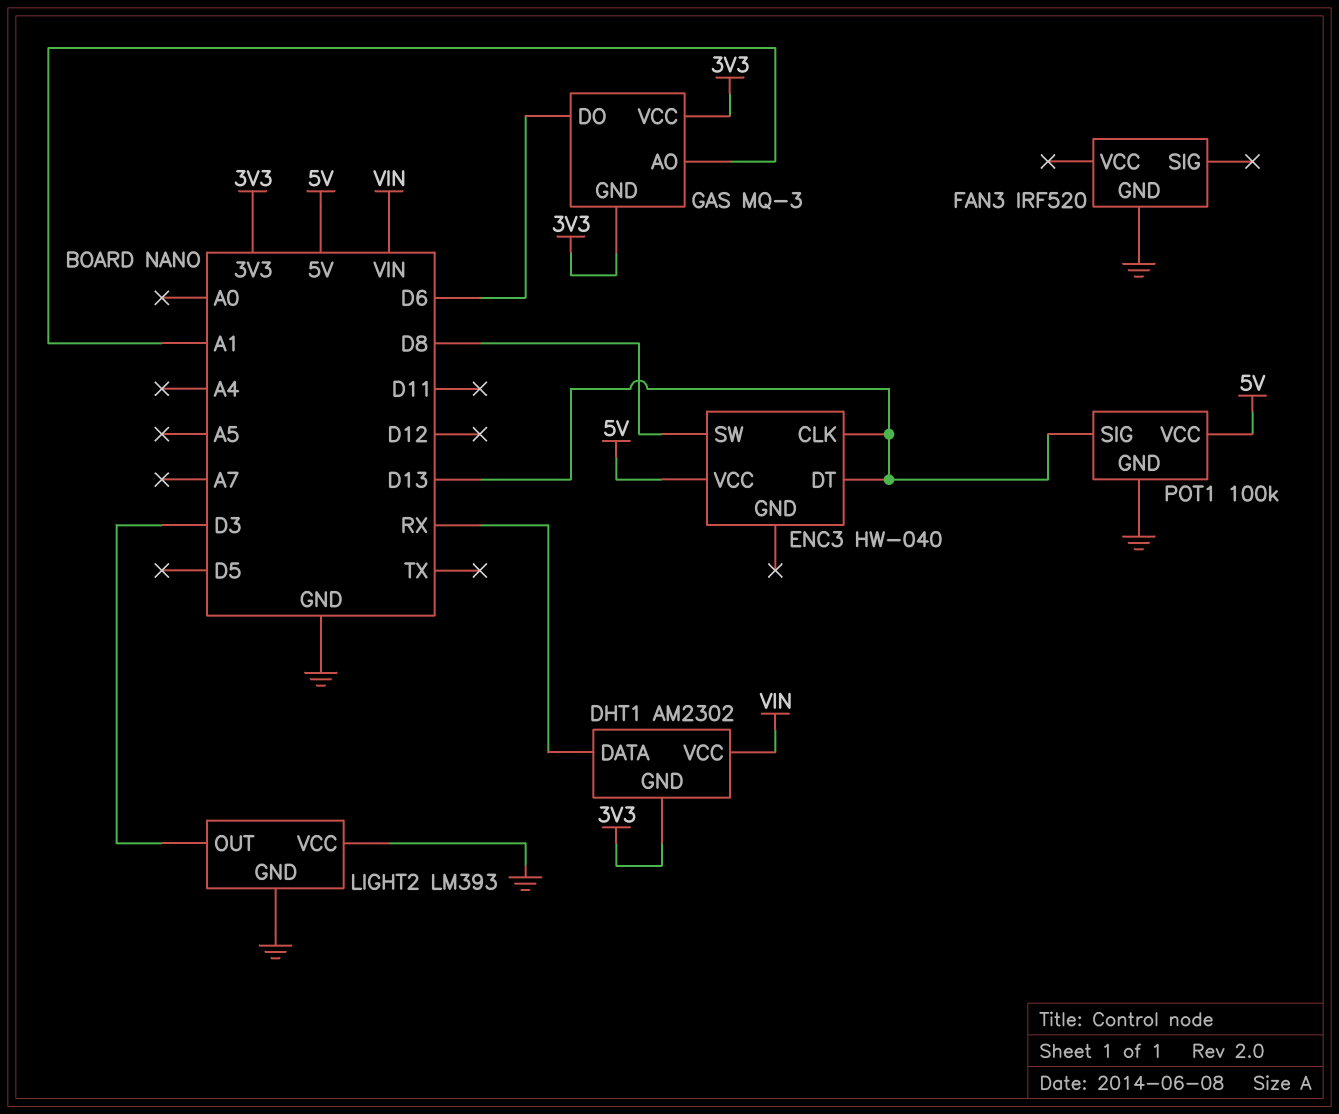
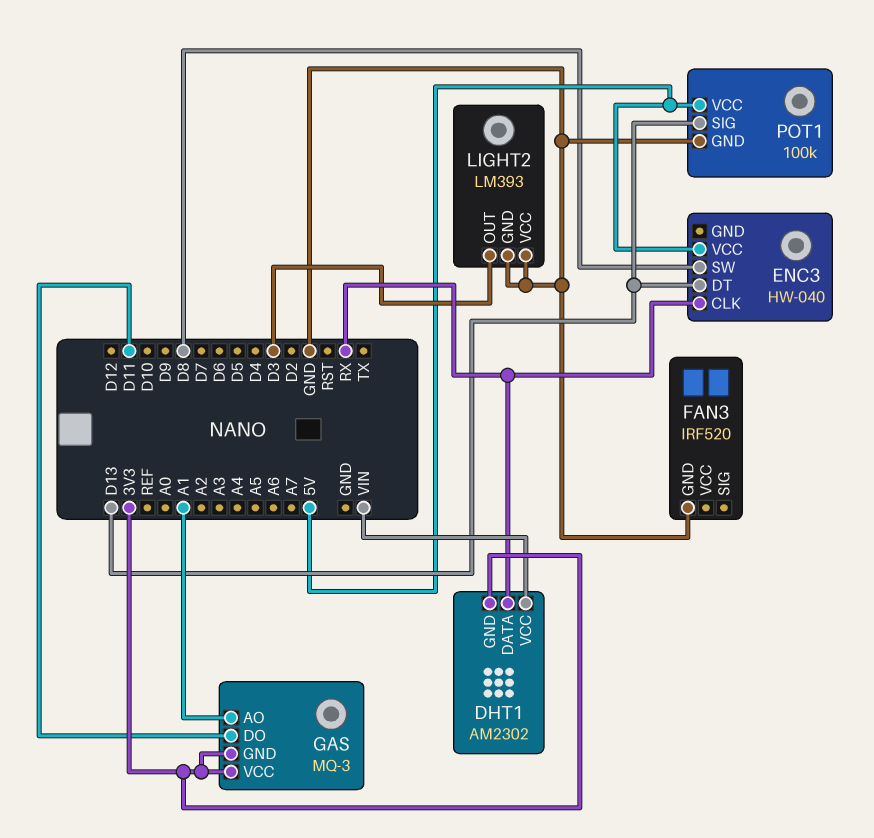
ENC3 pin CLK: D13 -> RX
GAS pin DO: D6 -> D11

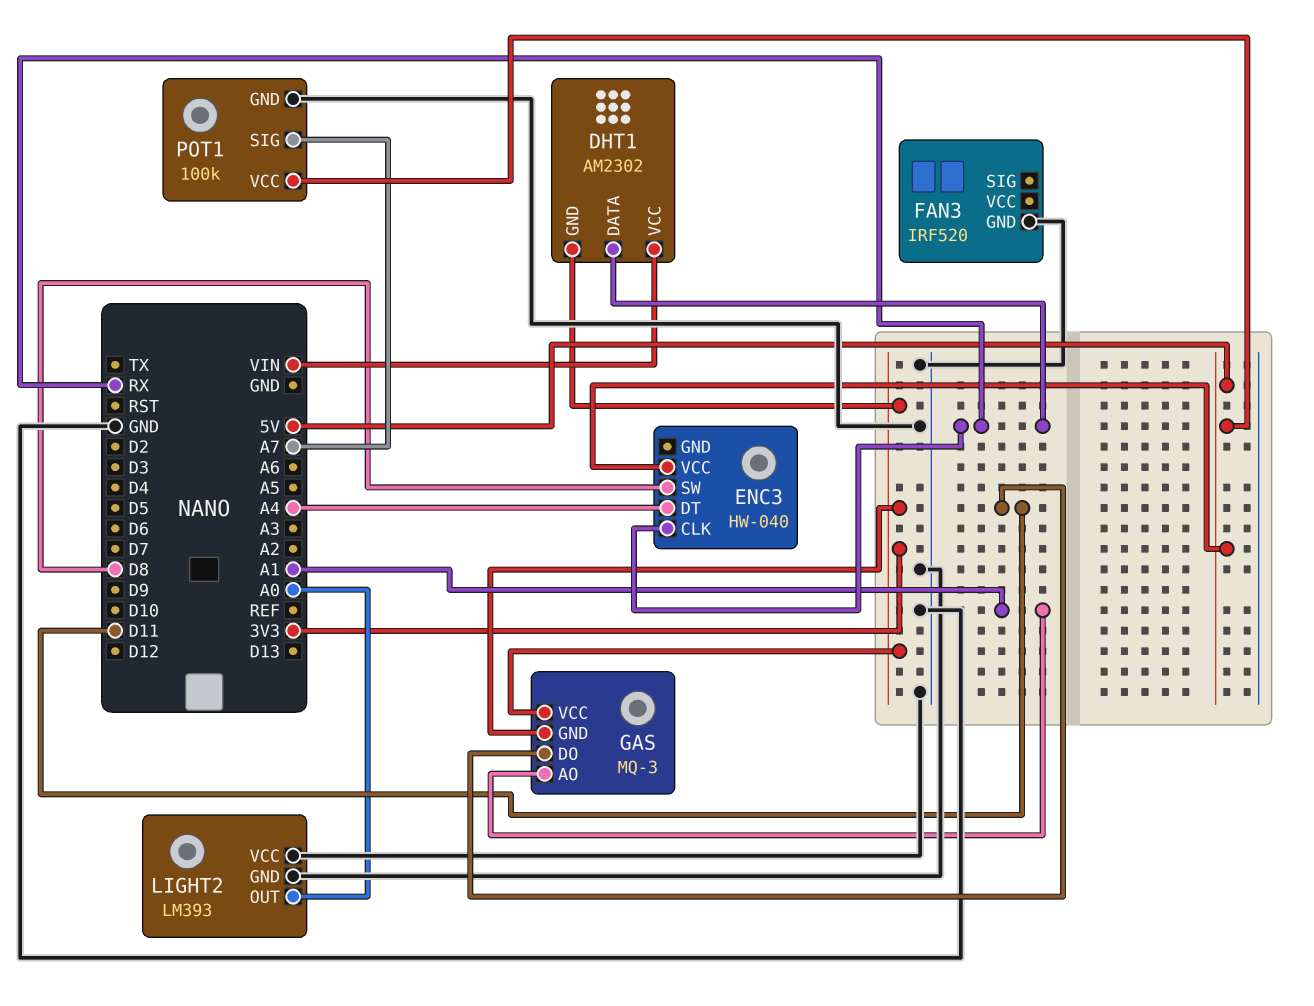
ENC3 pin DT: D13 -> A4
LIGHT2 pin OUT: D3 -> A0
POT1 pin SIG: D13 -> A7

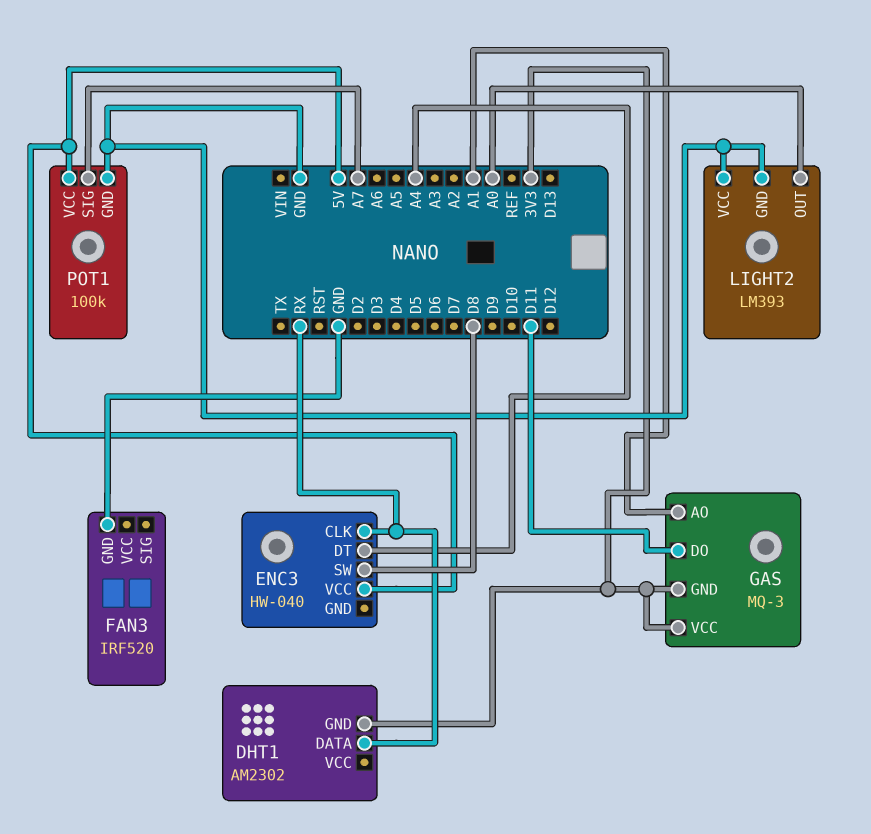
DHT1 pin VCC: VIN -> none

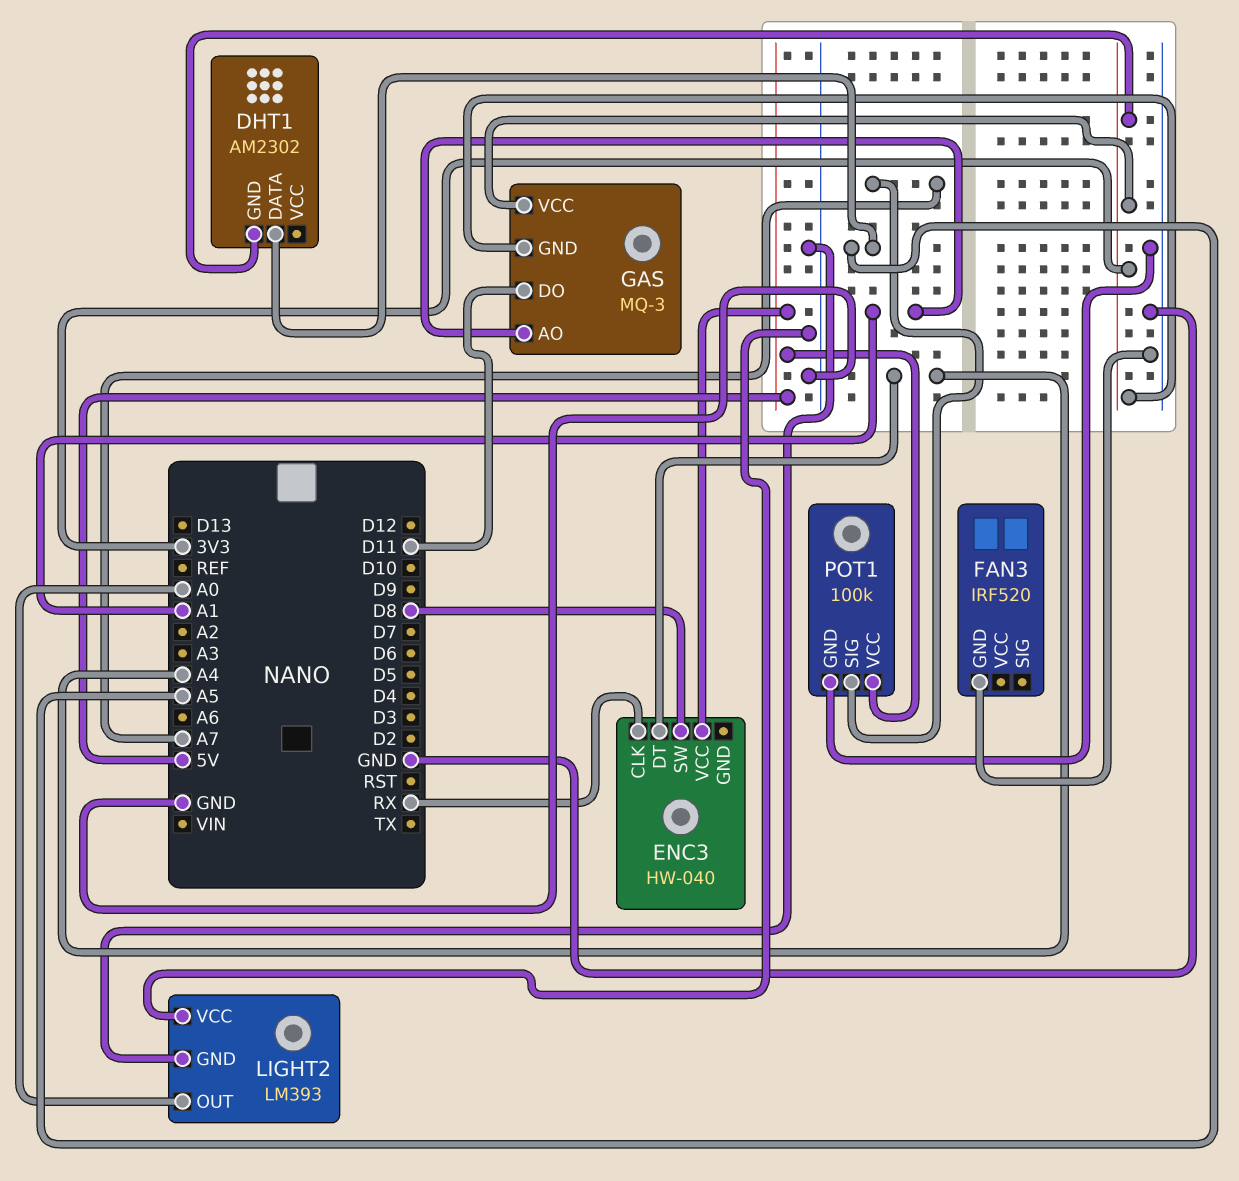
DHT1 pin DATA: RX -> A5

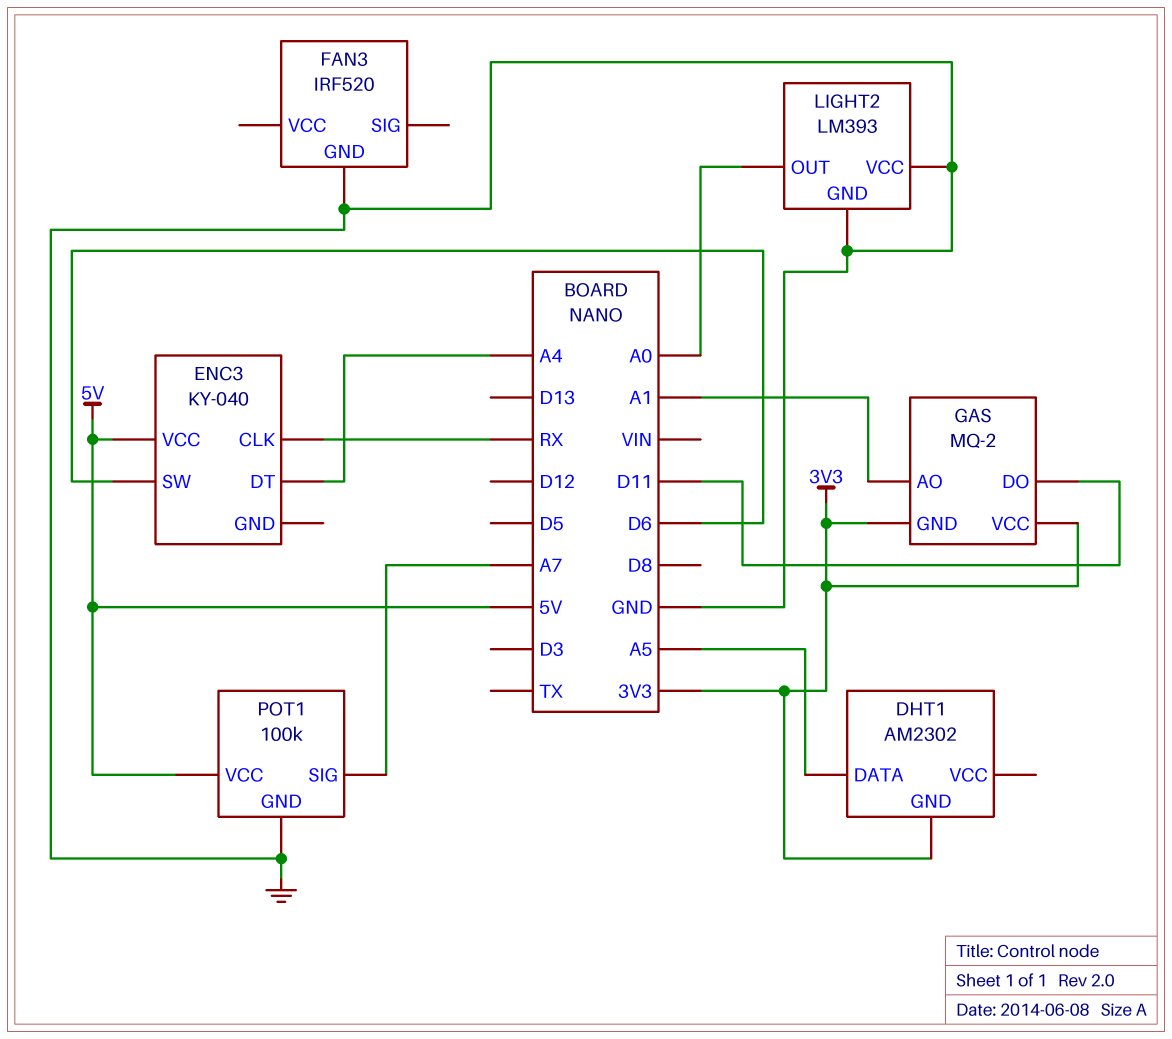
ENC3: HW-040 -> KY-040
ENC3 pin SW: D8 -> D6
GAS: MQ-3 -> MQ-2

